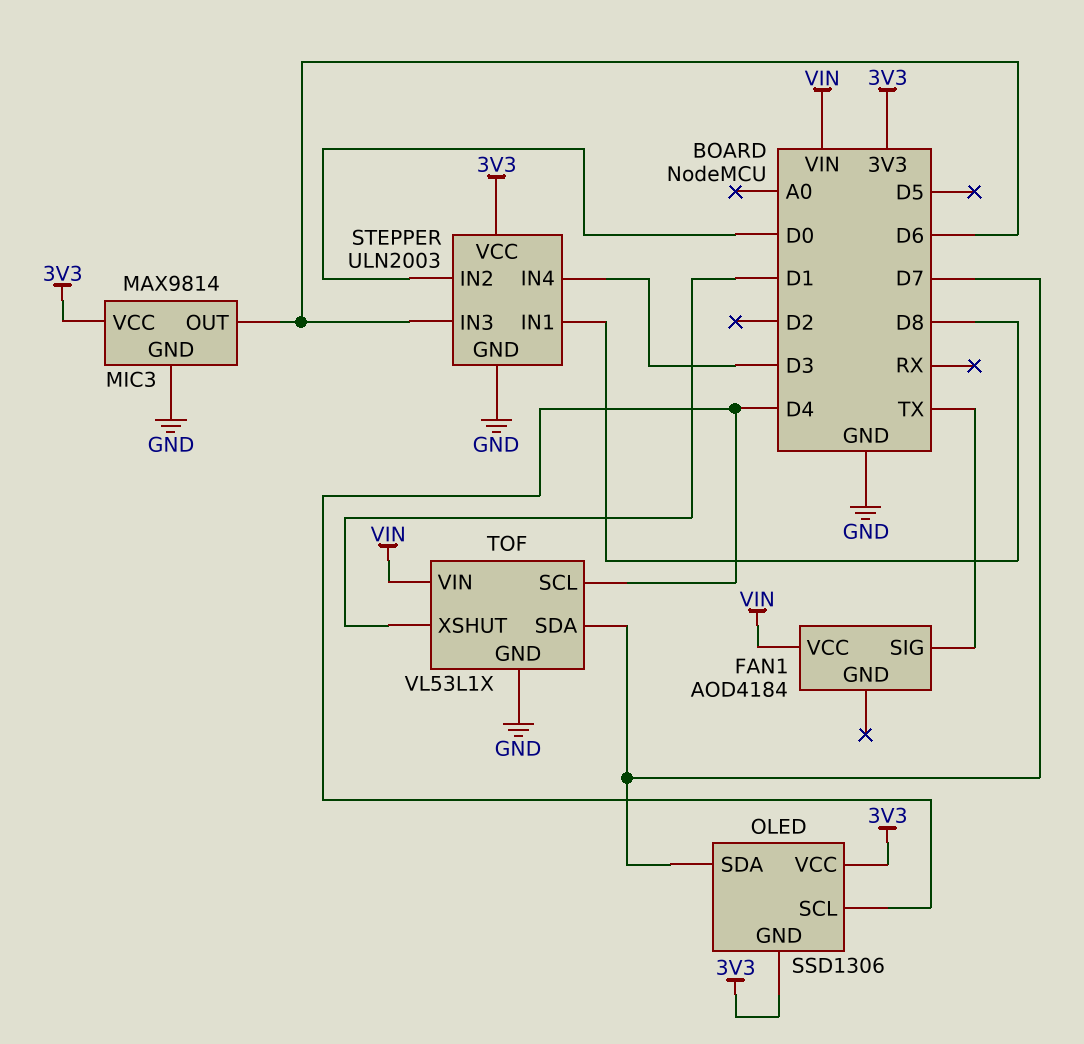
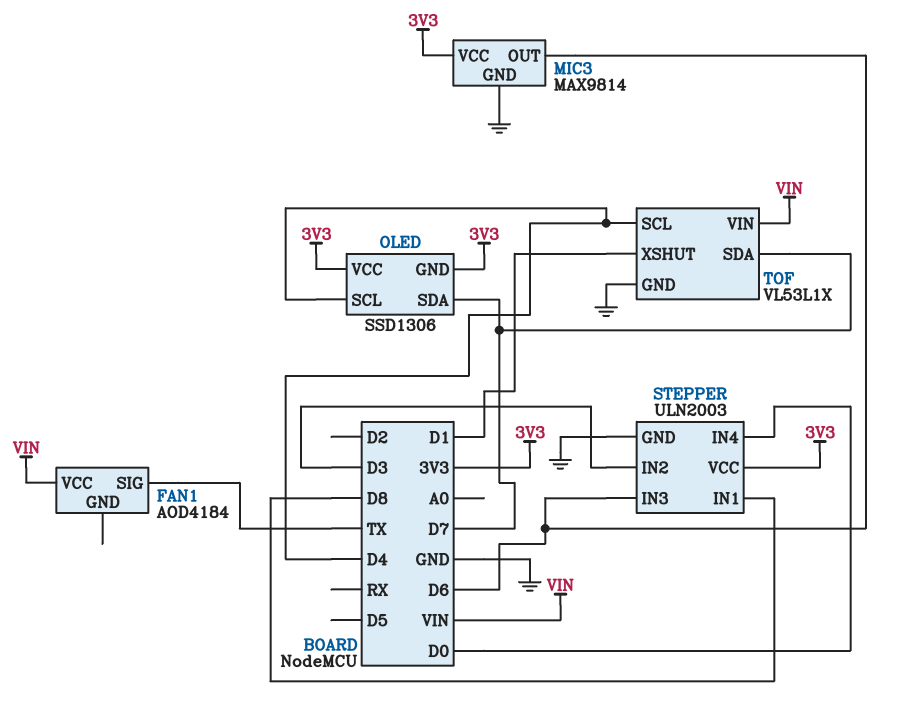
STEPPER pin IN2: D0 -> D3
STEPPER pin IN4: D3 -> D0

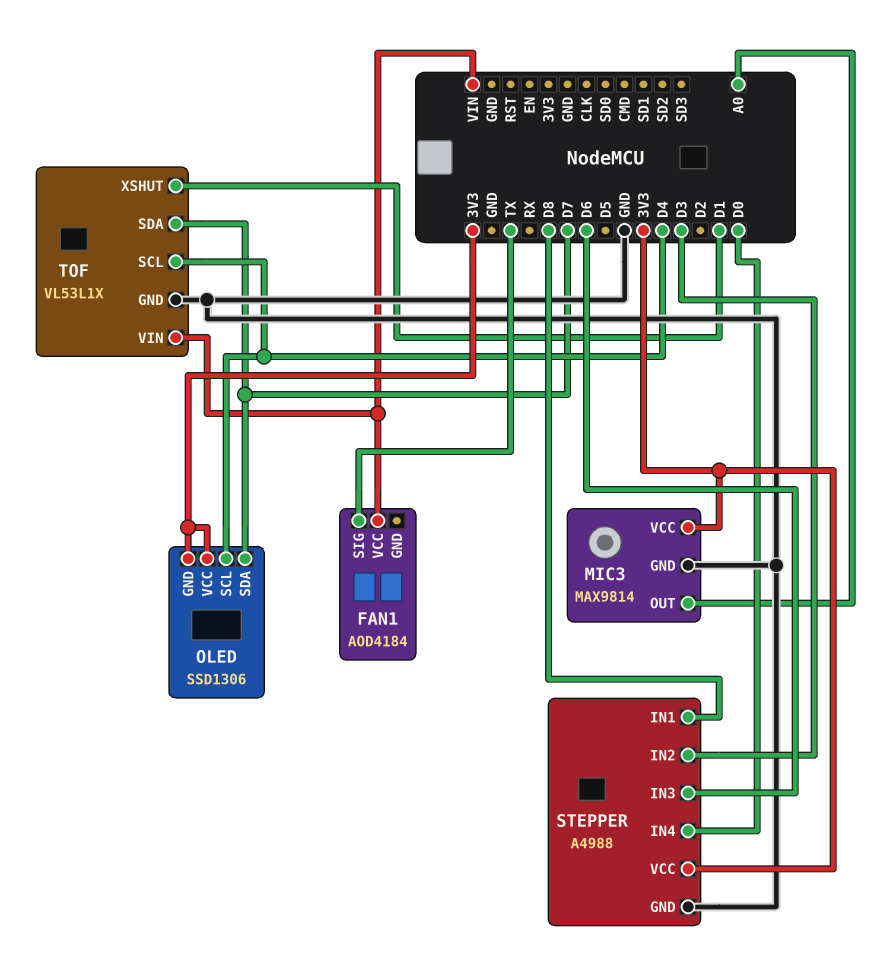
MIC3 pin OUT: D6 -> A0
STEPPER: ULN2003 -> A4988

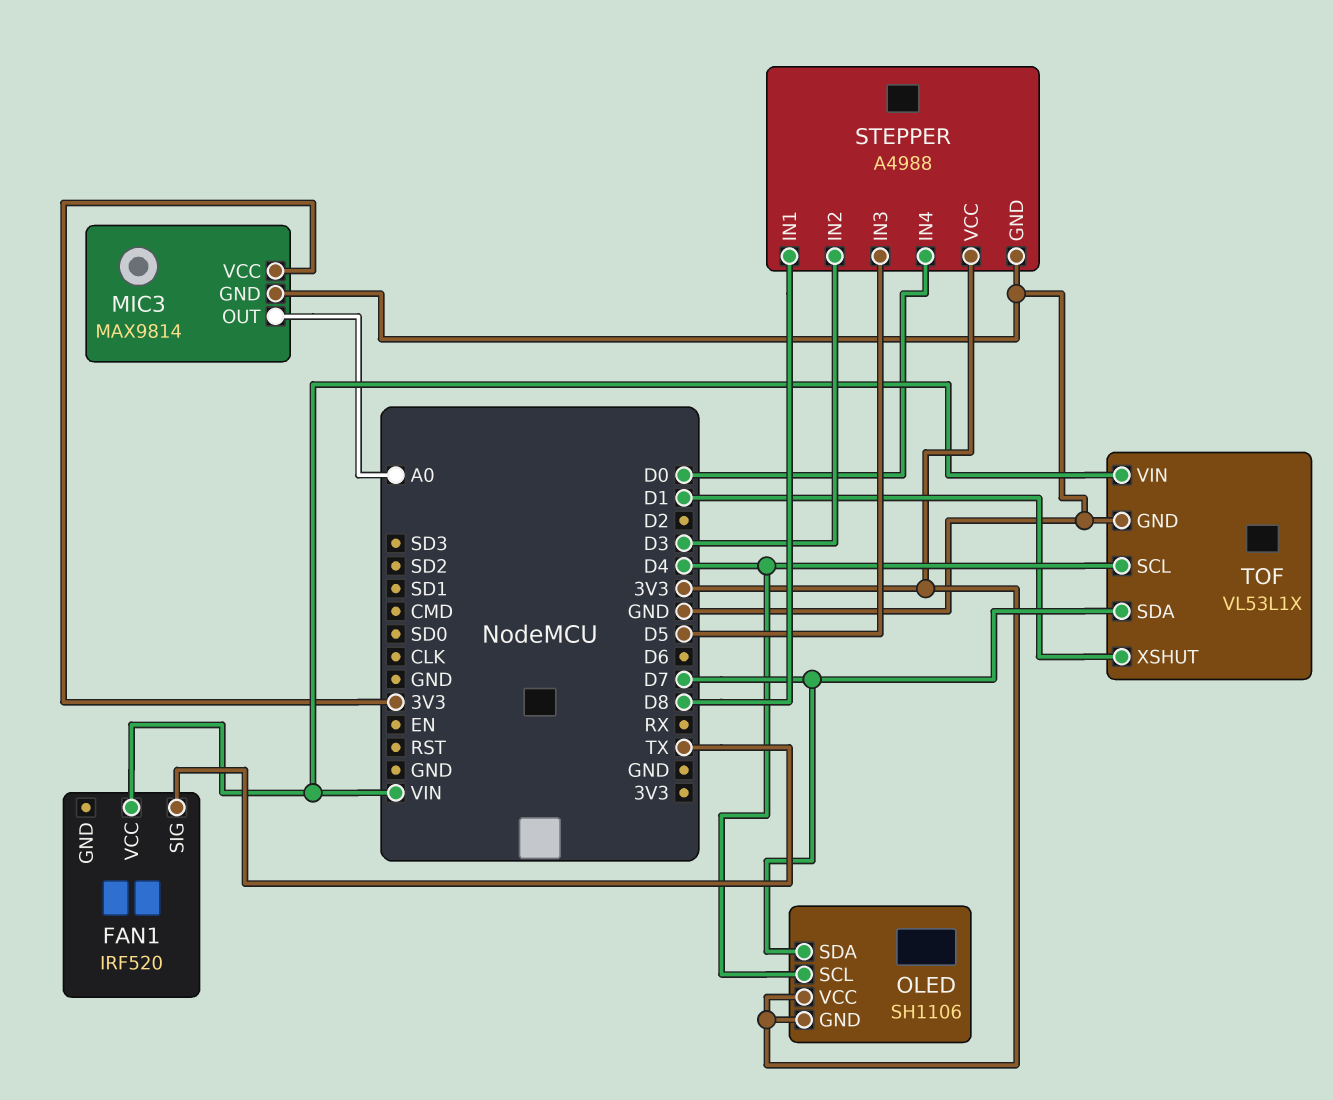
FAN1: AOD4184 -> IRF520
OLED: SSD1306 -> SH1106
STEPPER pin IN3: D6 -> D5

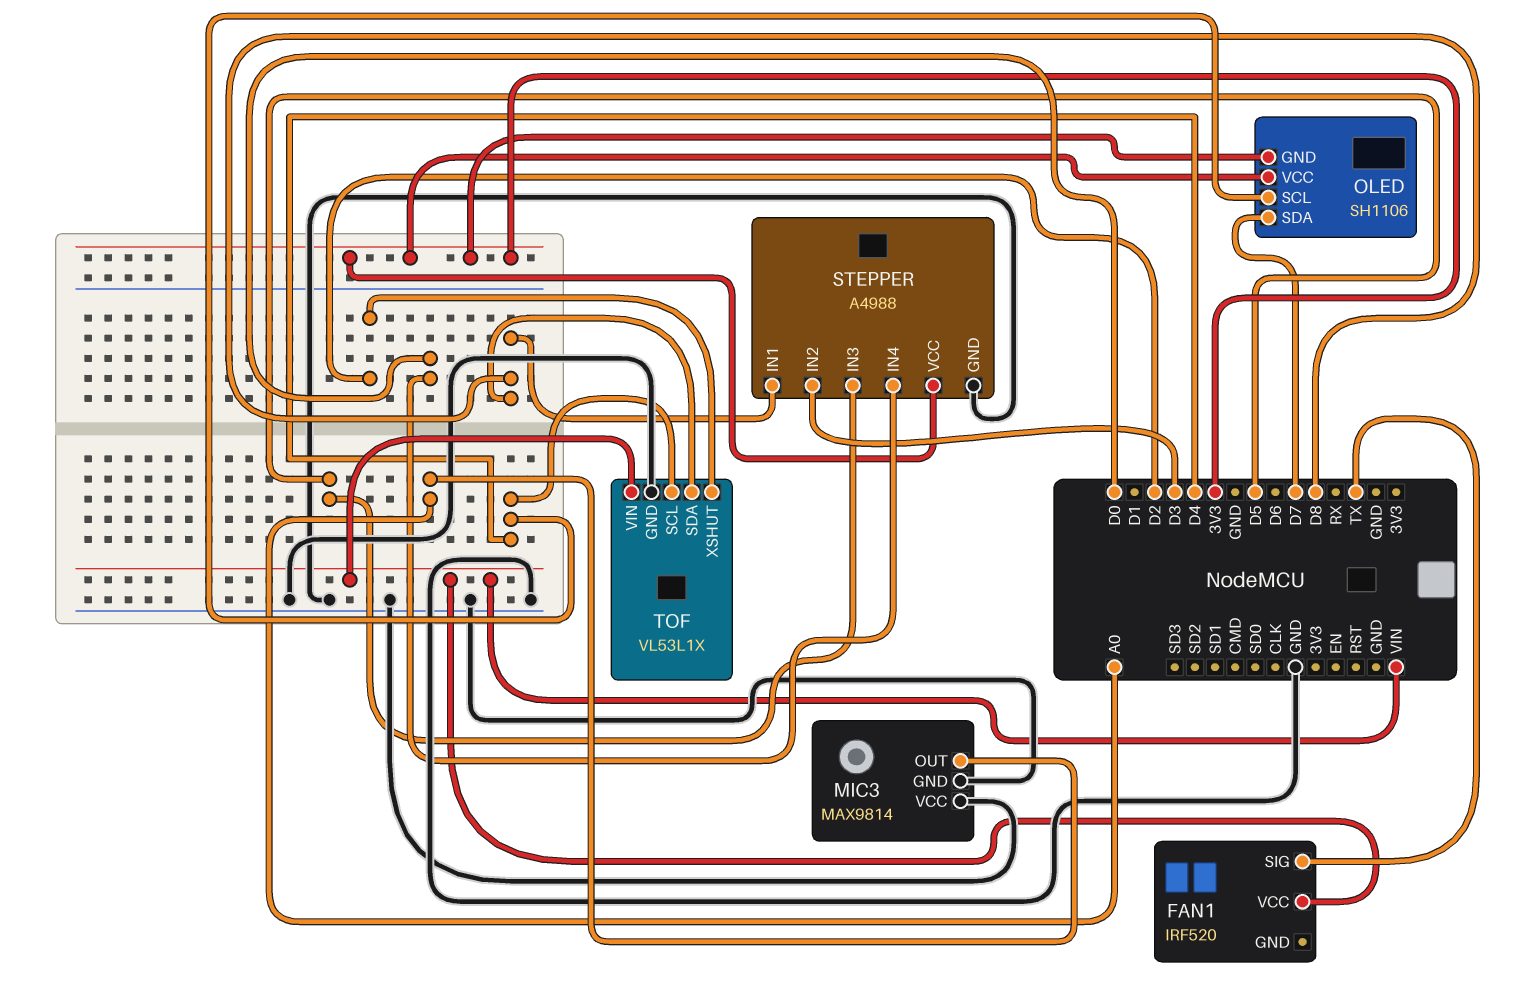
MIC3 pin VCC: 3V3 -> GND
TOF pin SDA: D7 -> D8
TOF pin XSHUT: D1 -> D2

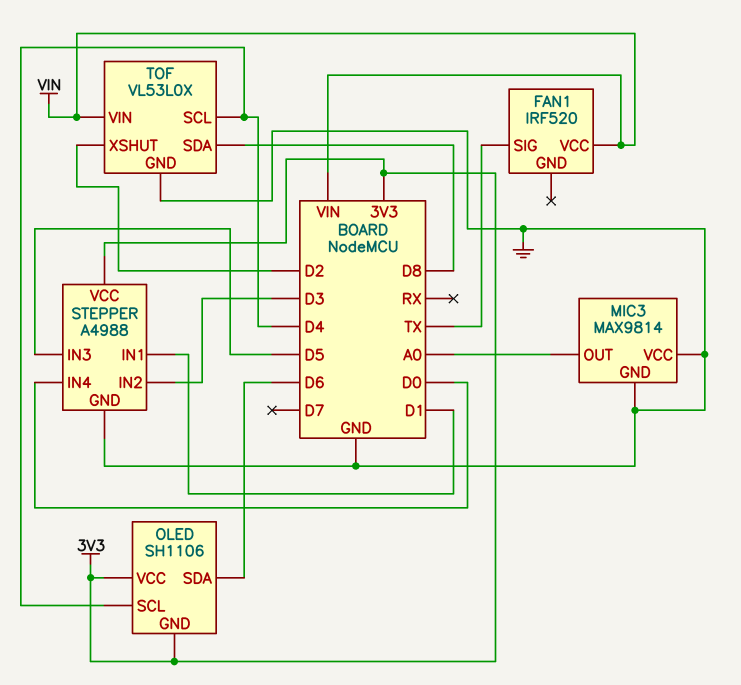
OLED pin SDA: D7 -> D6
STEPPER pin IN1: D8 -> D1
TOF: VL53L1X -> VL53L0X

